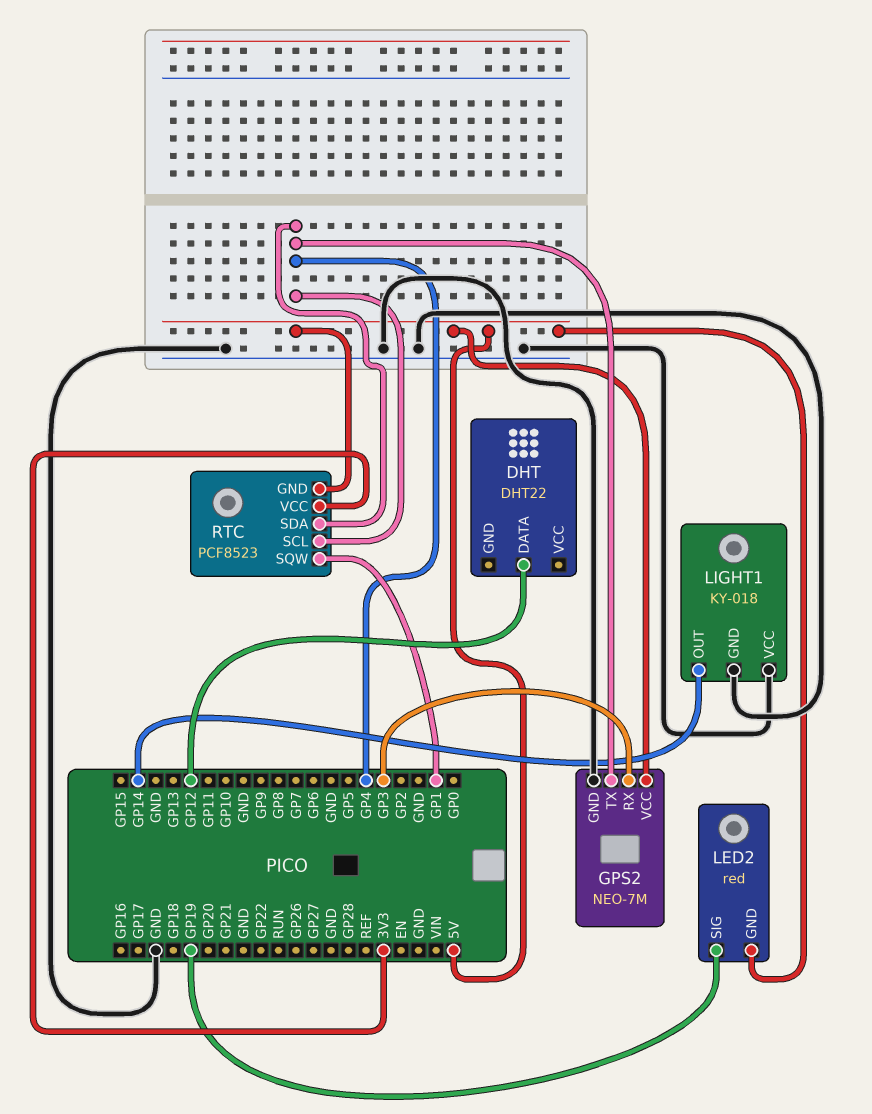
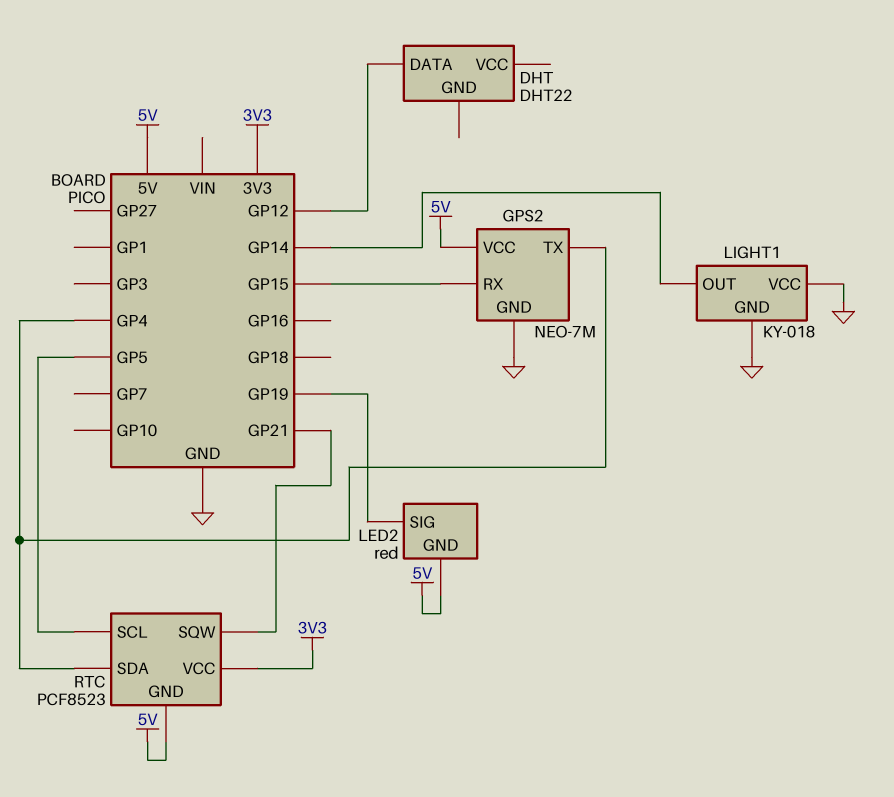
GPS2 pin RX: GP3 -> GP15
RTC pin SCL: GP4 -> GP5
RTC pin SQW: GP1 -> GP21

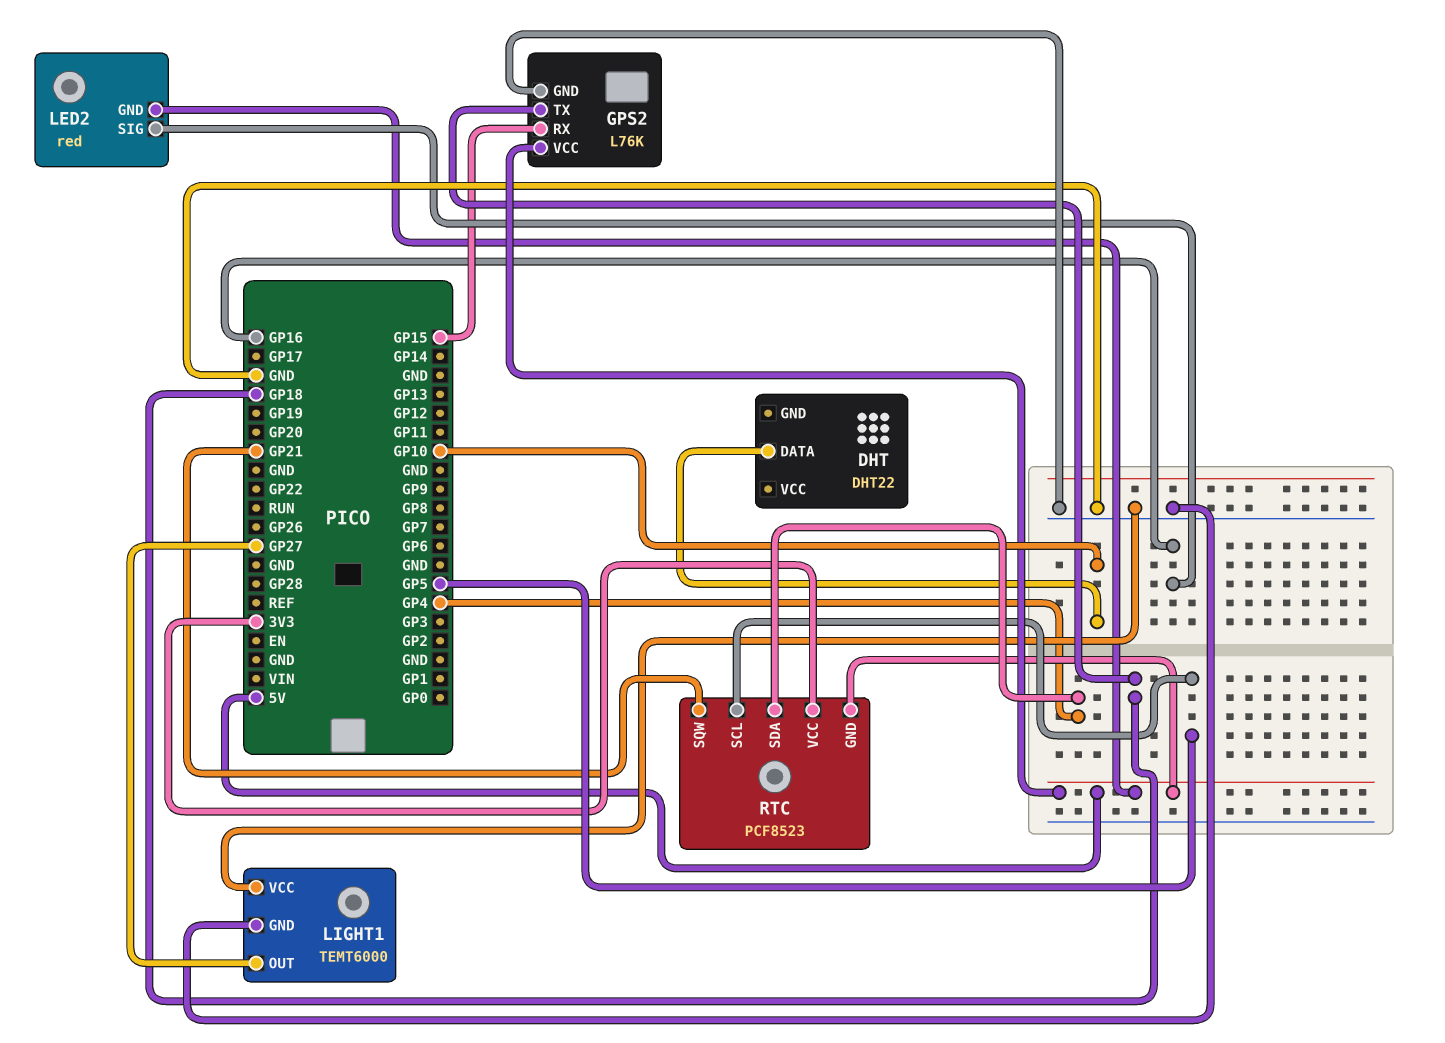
DHT pin DATA: GP12 -> GP10
GPS2: NEO-7M -> L76K
GPS2 pin TX: GP4 -> GP18
LED2 pin SIG: GP19 -> GP16
LIGHT1: KY-018 -> TEMT6000
LIGHT1 pin OUT: GP14 -> GP27

